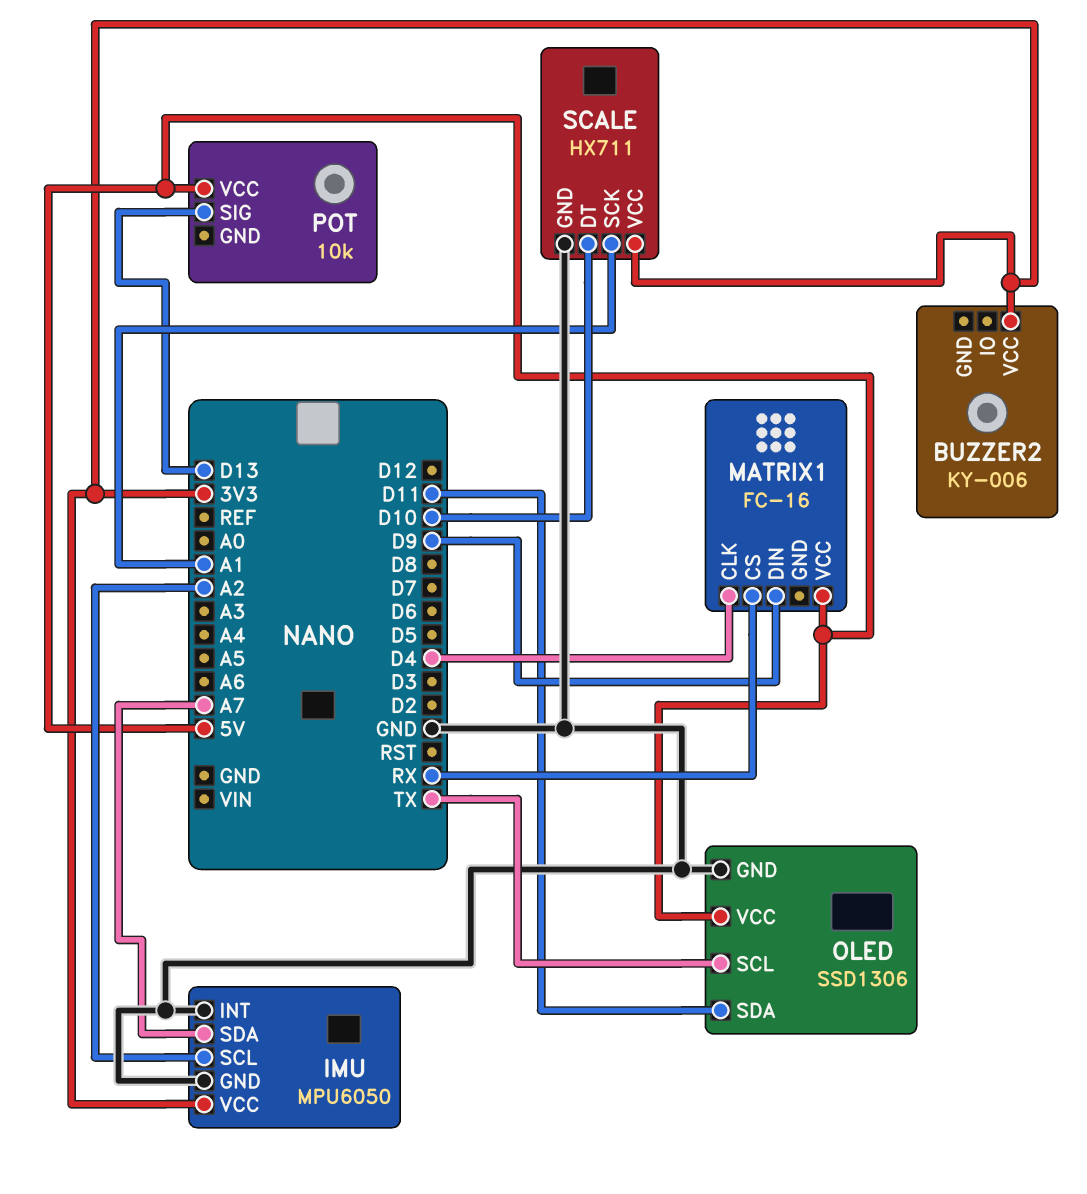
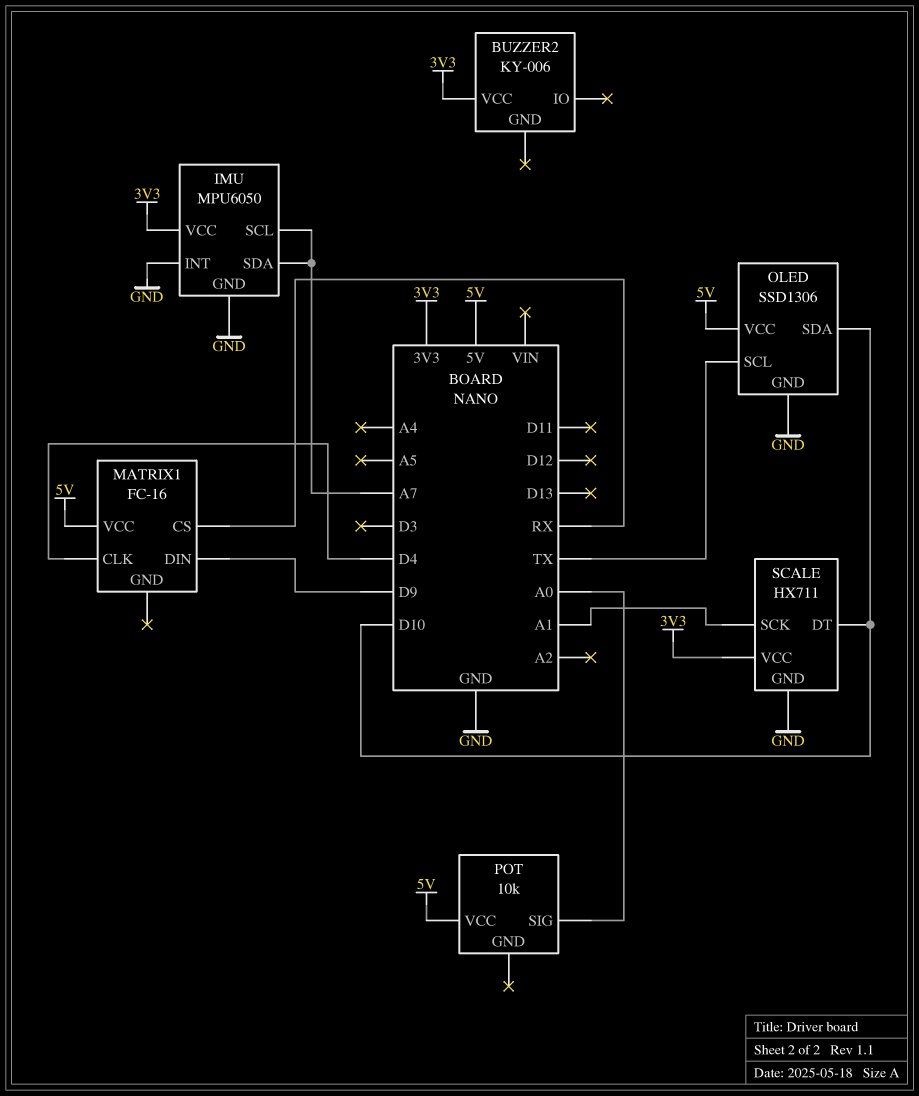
IMU pin SCL: A2 -> A7
OLED pin SDA: D11 -> D10
POT pin SIG: D13 -> A0

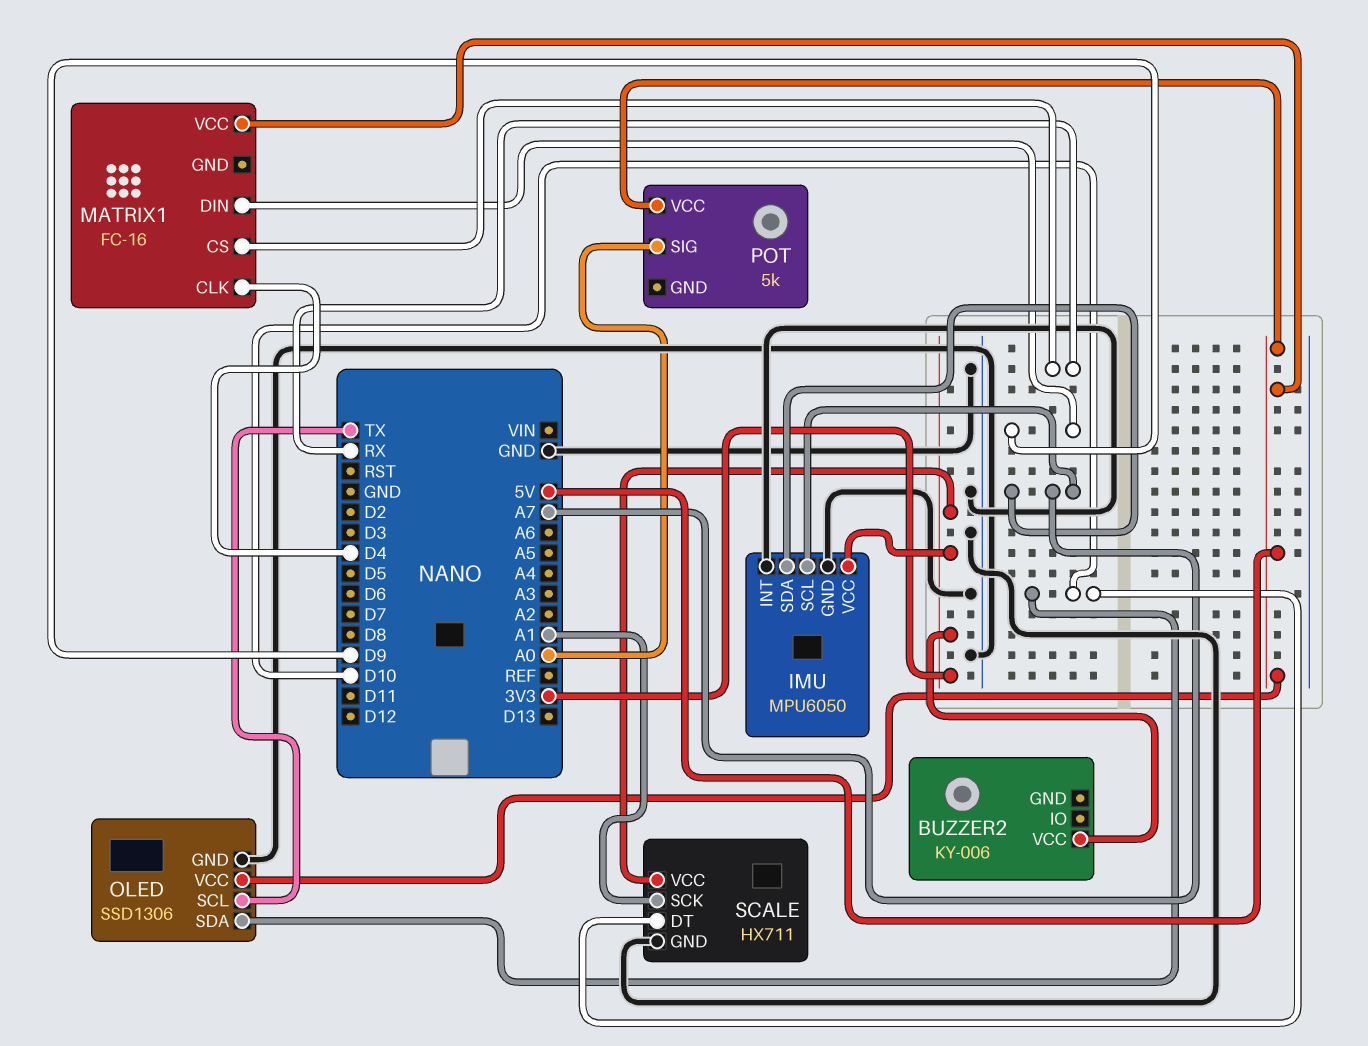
POT: 10k -> 5k

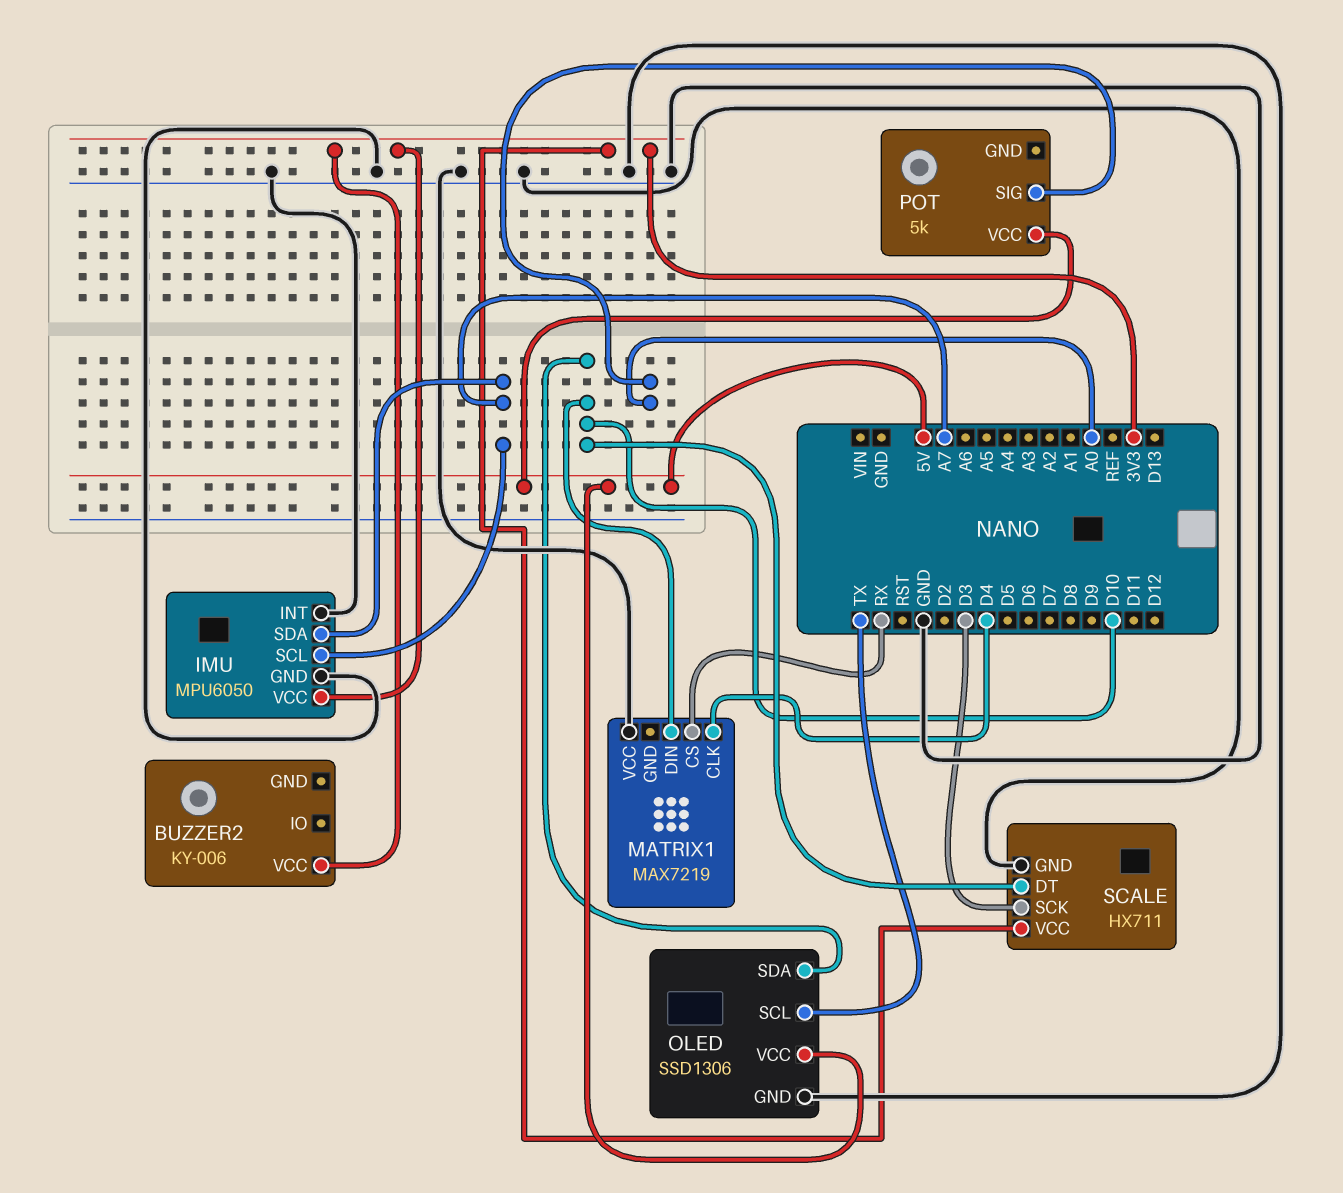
MATRIX1: FC-16 -> MAX7219
MATRIX1 pin DIN: D9 -> D10
MATRIX1 pin VCC: 5V -> GND
SCALE pin SCK: A1 -> D3

